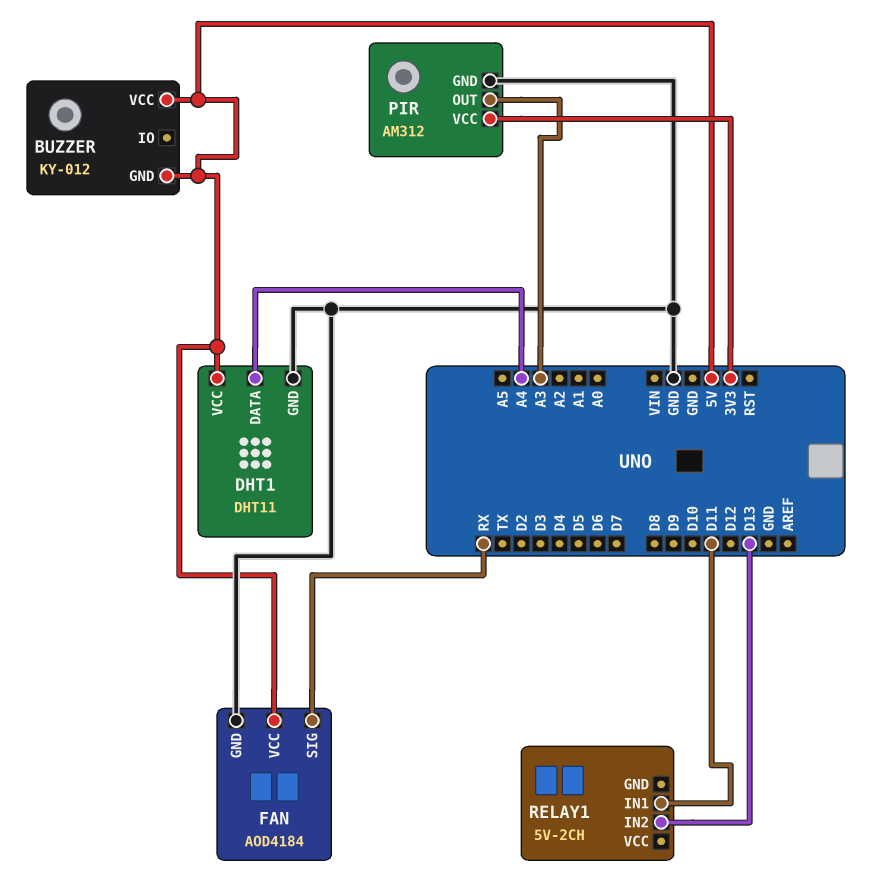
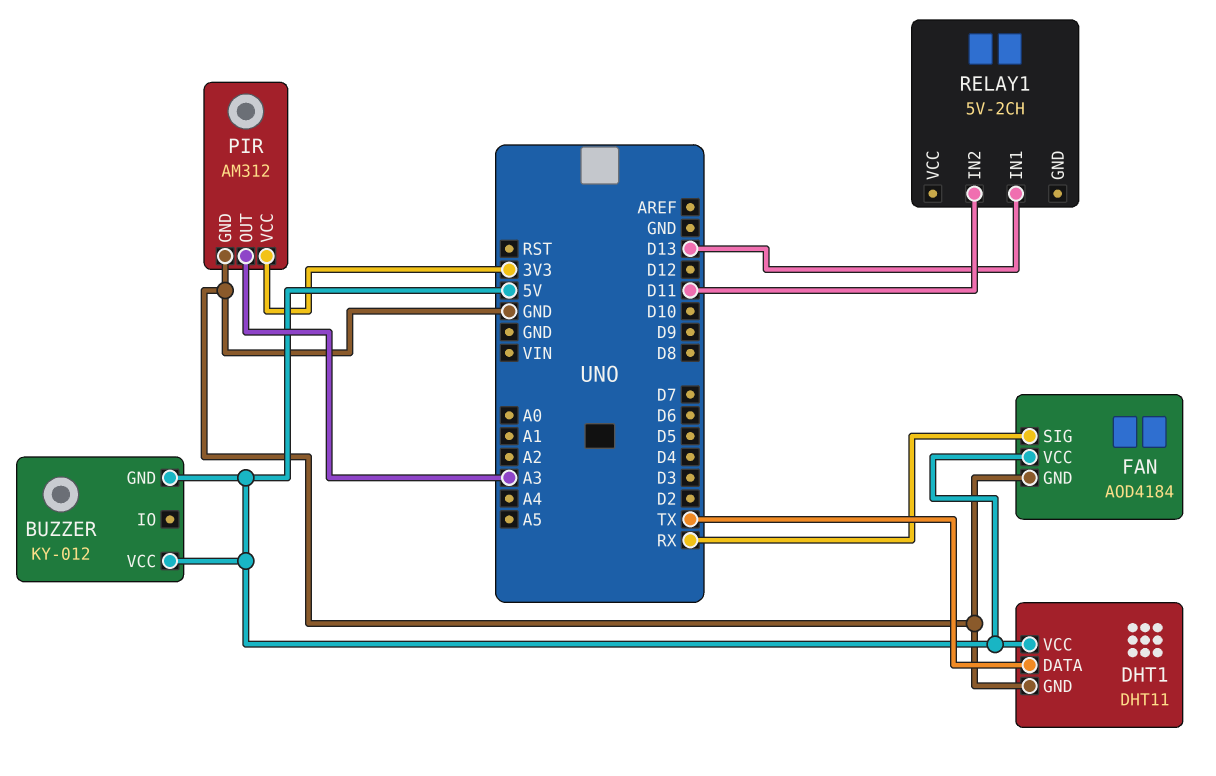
DHT1 pin DATA: A4 -> TX
RELAY1 pin IN1: D11 -> D13
RELAY1 pin IN2: D13 -> D11

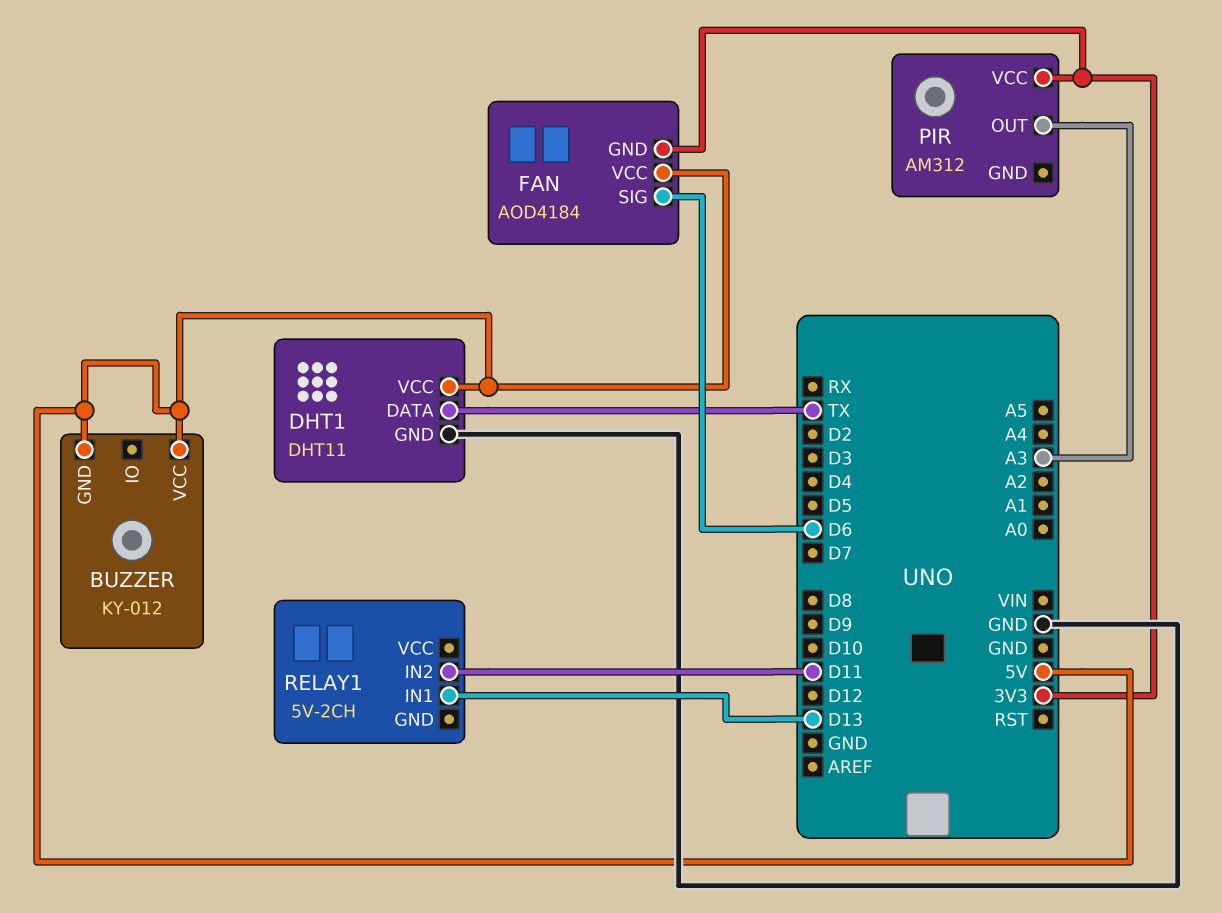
FAN pin GND: GND -> 3V3
FAN pin SIG: RX -> D6
PIR pin GND: GND -> none

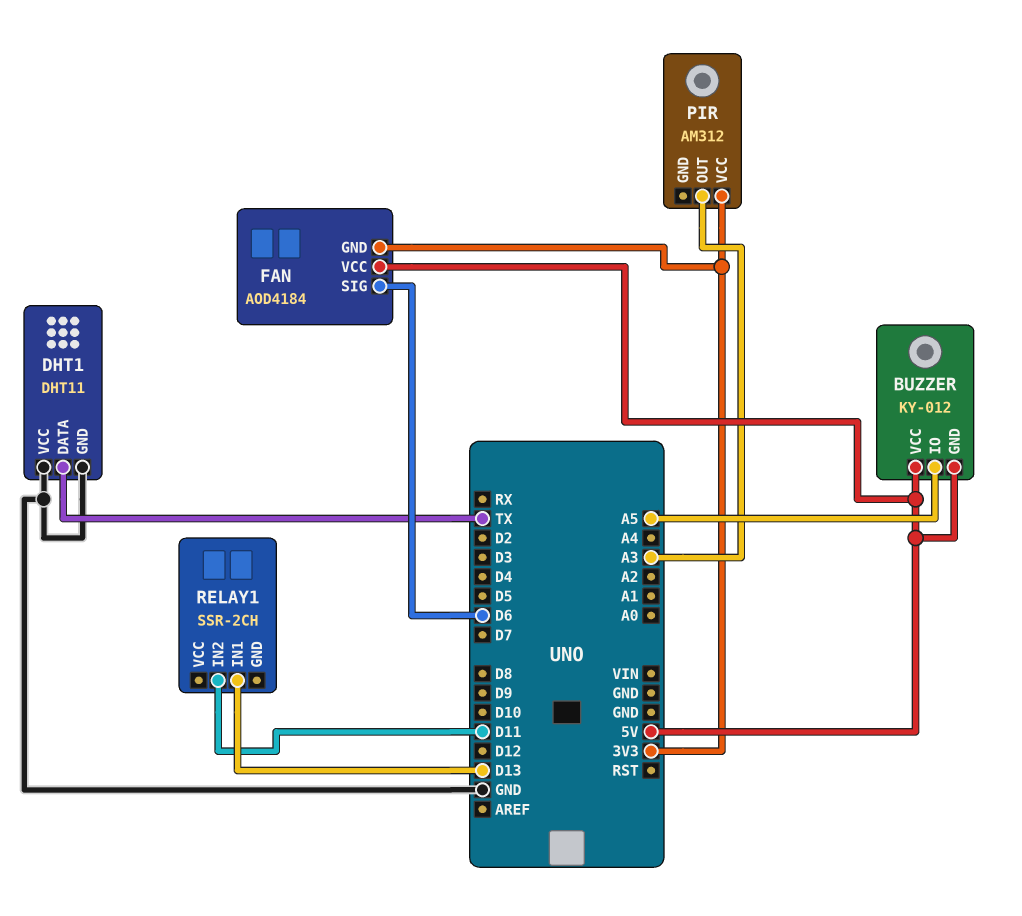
BUZZER pin IO: none -> A5
DHT1 pin VCC: 5V -> GND
RELAY1: 5V-2CH -> SSR-2CH

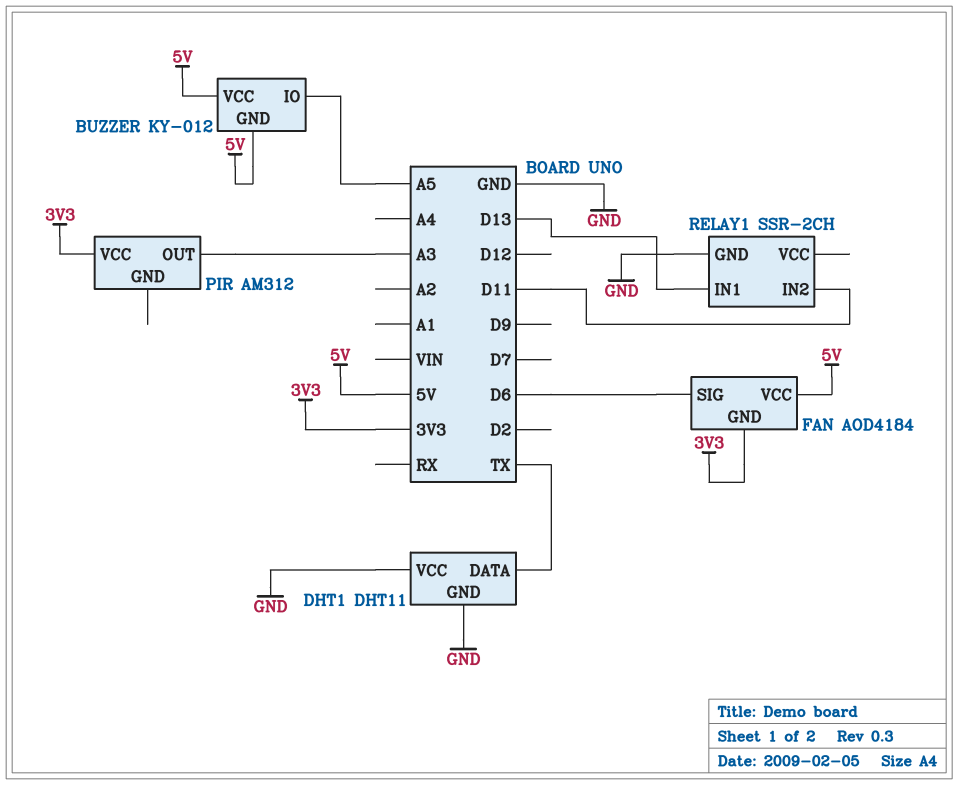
RELAY1 pin GND: none -> GND

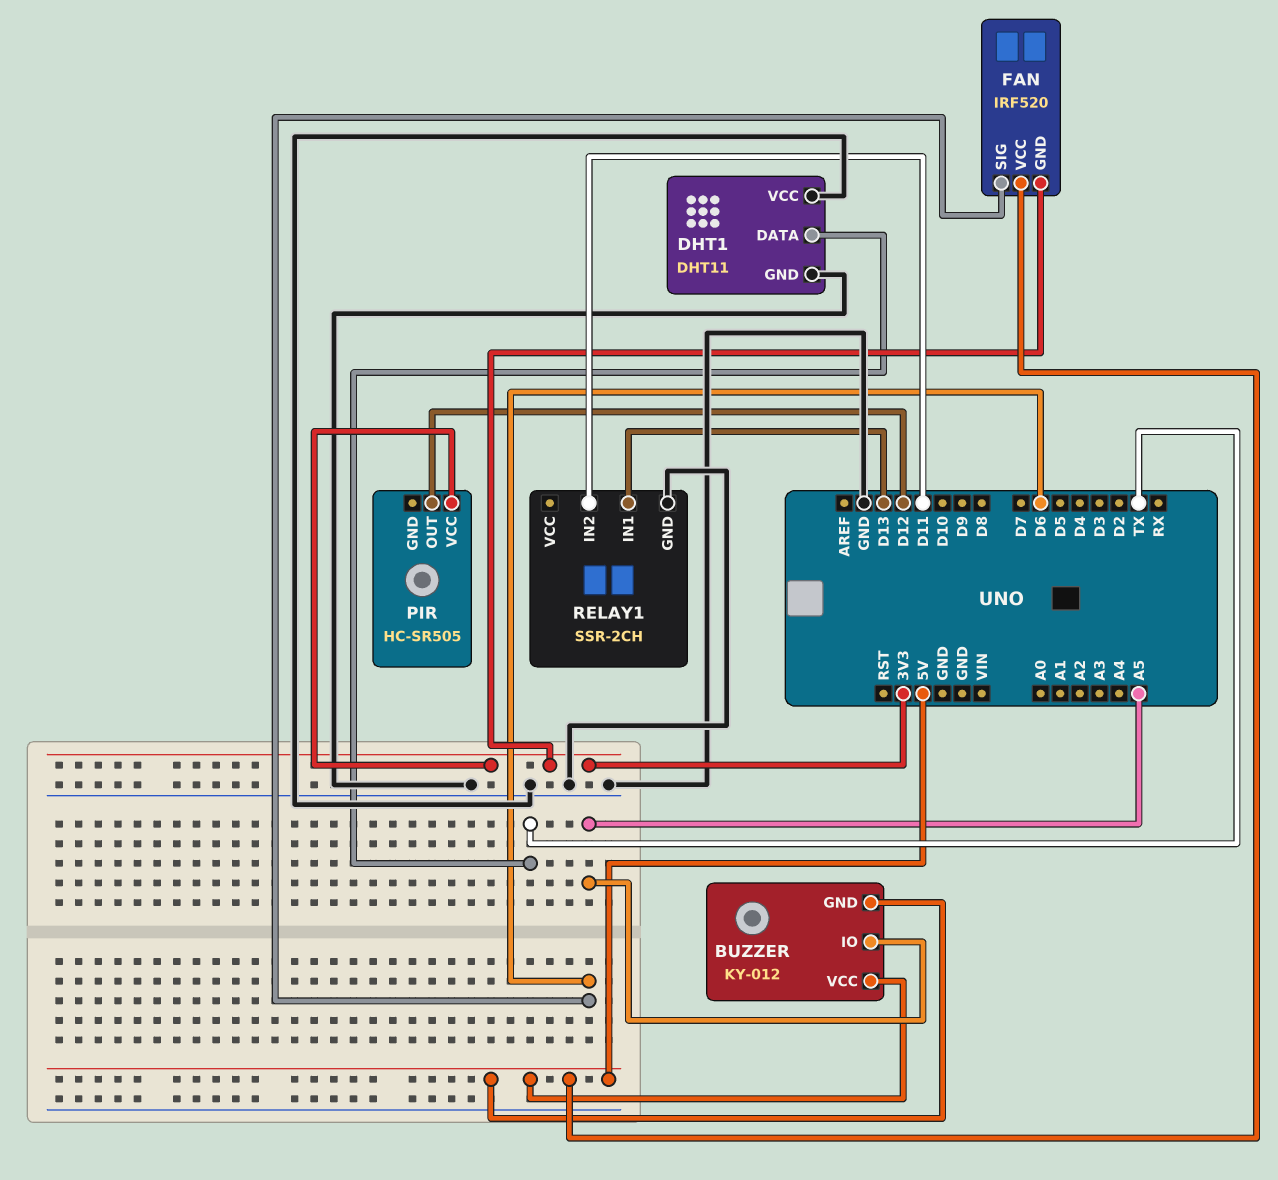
FAN: AOD4184 -> IRF520
PIR: AM312 -> HC-SR505
PIR pin OUT: A3 -> D12

